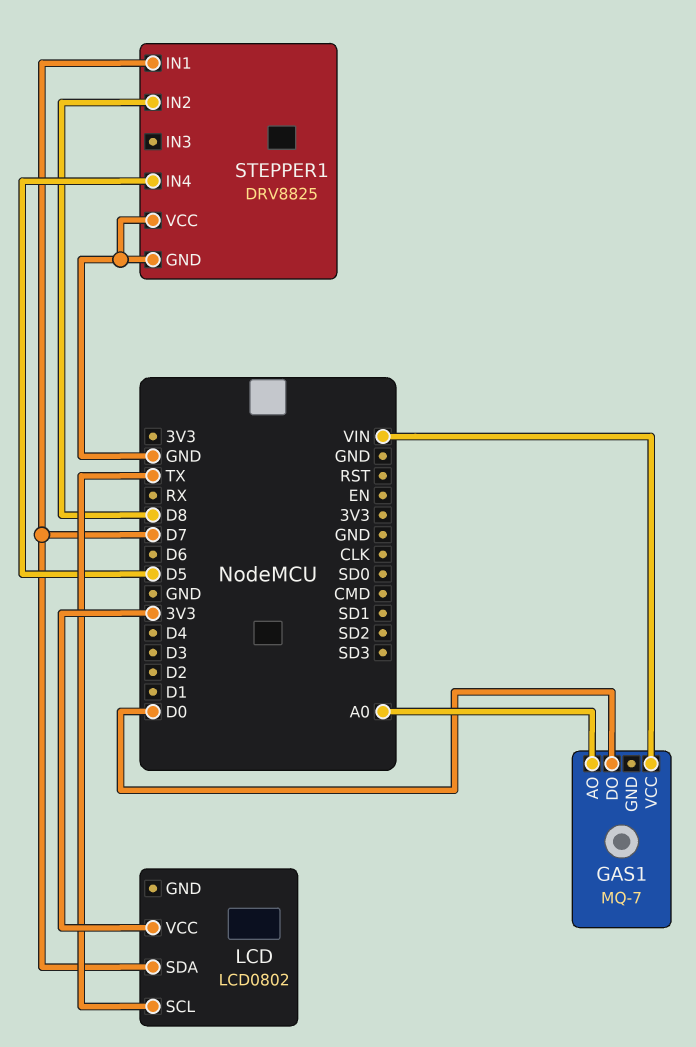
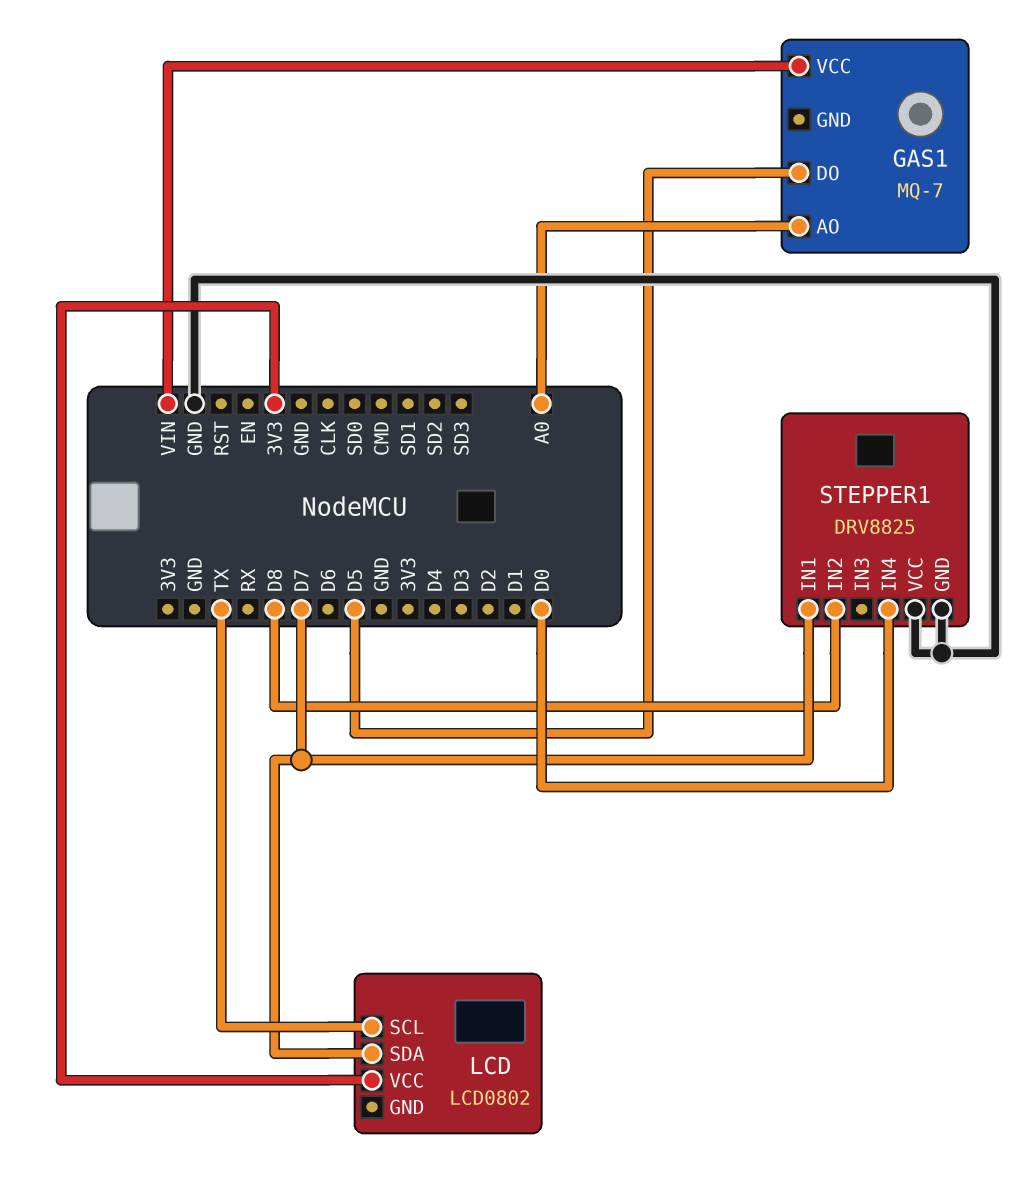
GAS1 pin DO: D0 -> D5
STEPPER1 pin IN4: D5 -> D0

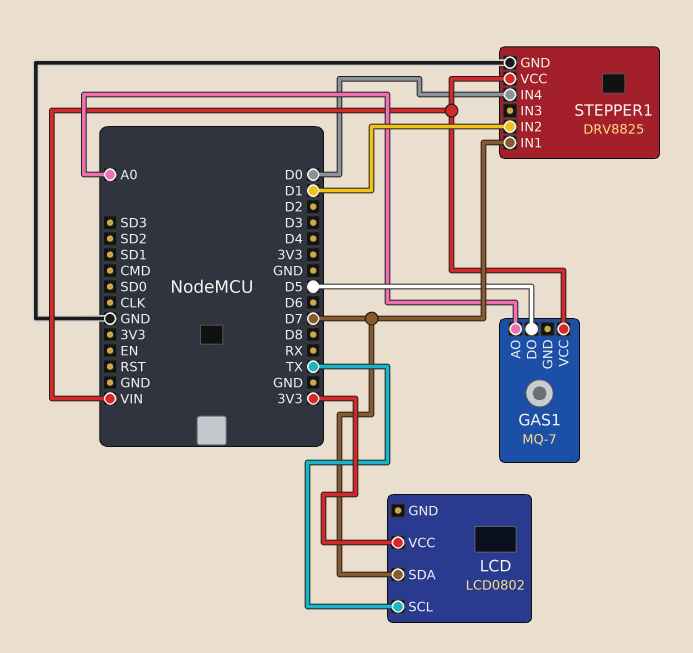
STEPPER1 pin IN2: D8 -> D1
STEPPER1 pin VCC: GND -> VIN

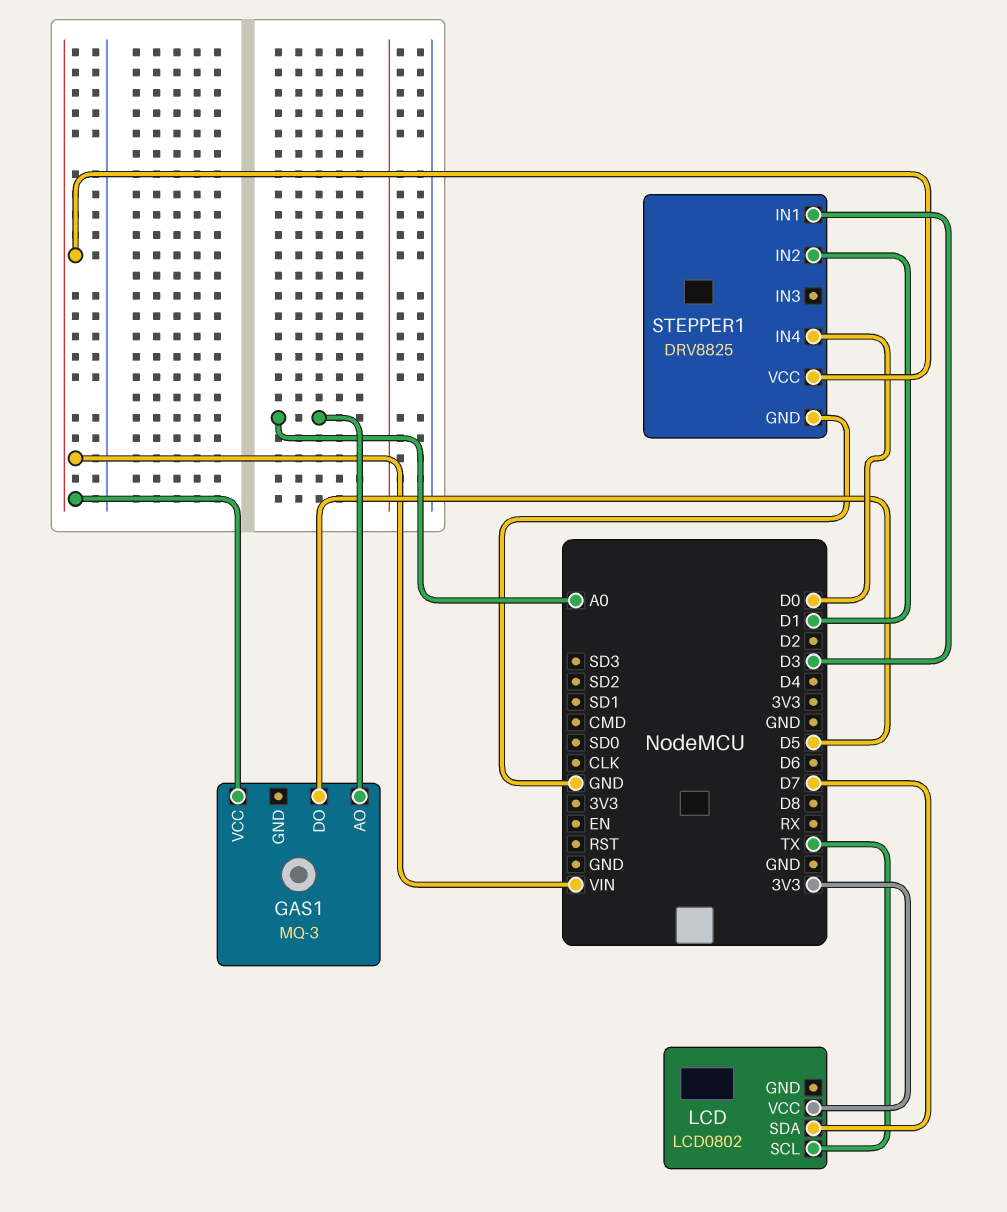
GAS1: MQ-7 -> MQ-3
STEPPER1 pin IN1: D7 -> D3

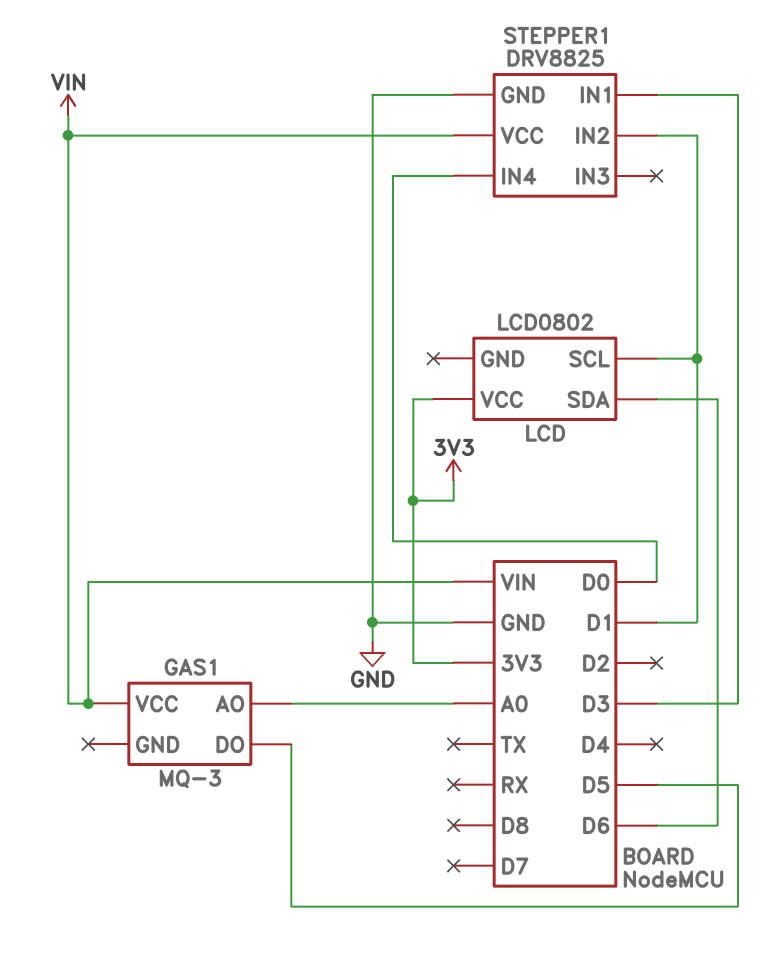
LCD pin SCL: TX -> D1
LCD pin SDA: D7 -> D6

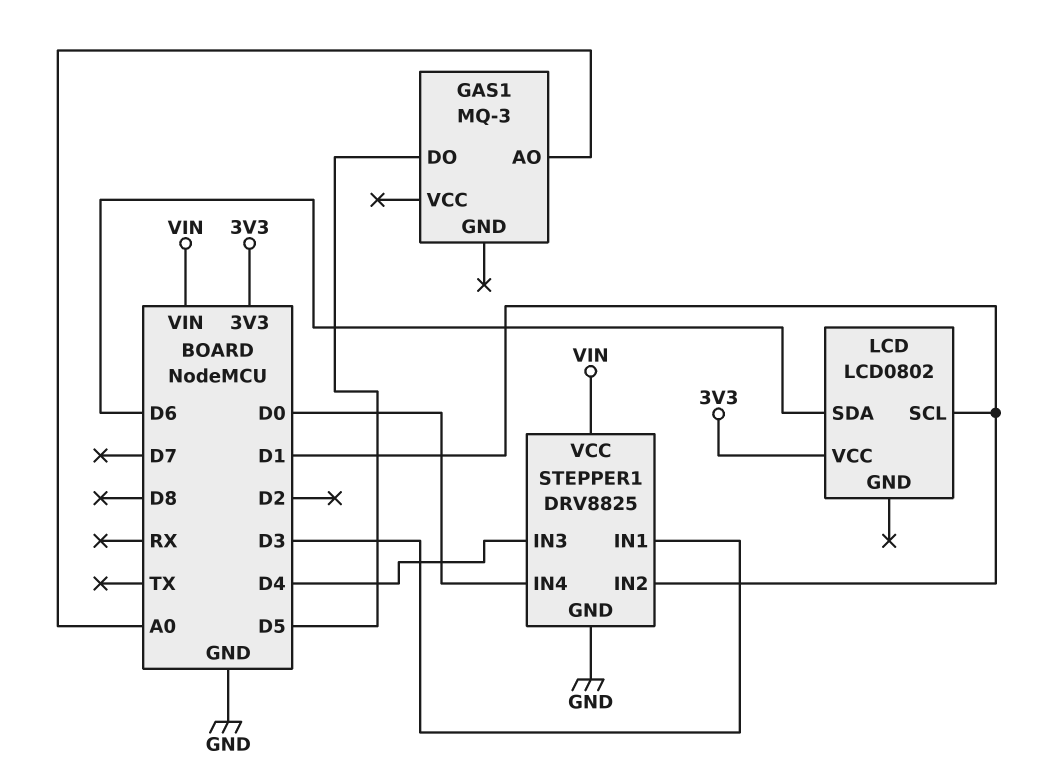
GAS1 pin VCC: VIN -> none
STEPPER1 pin IN3: none -> D4

